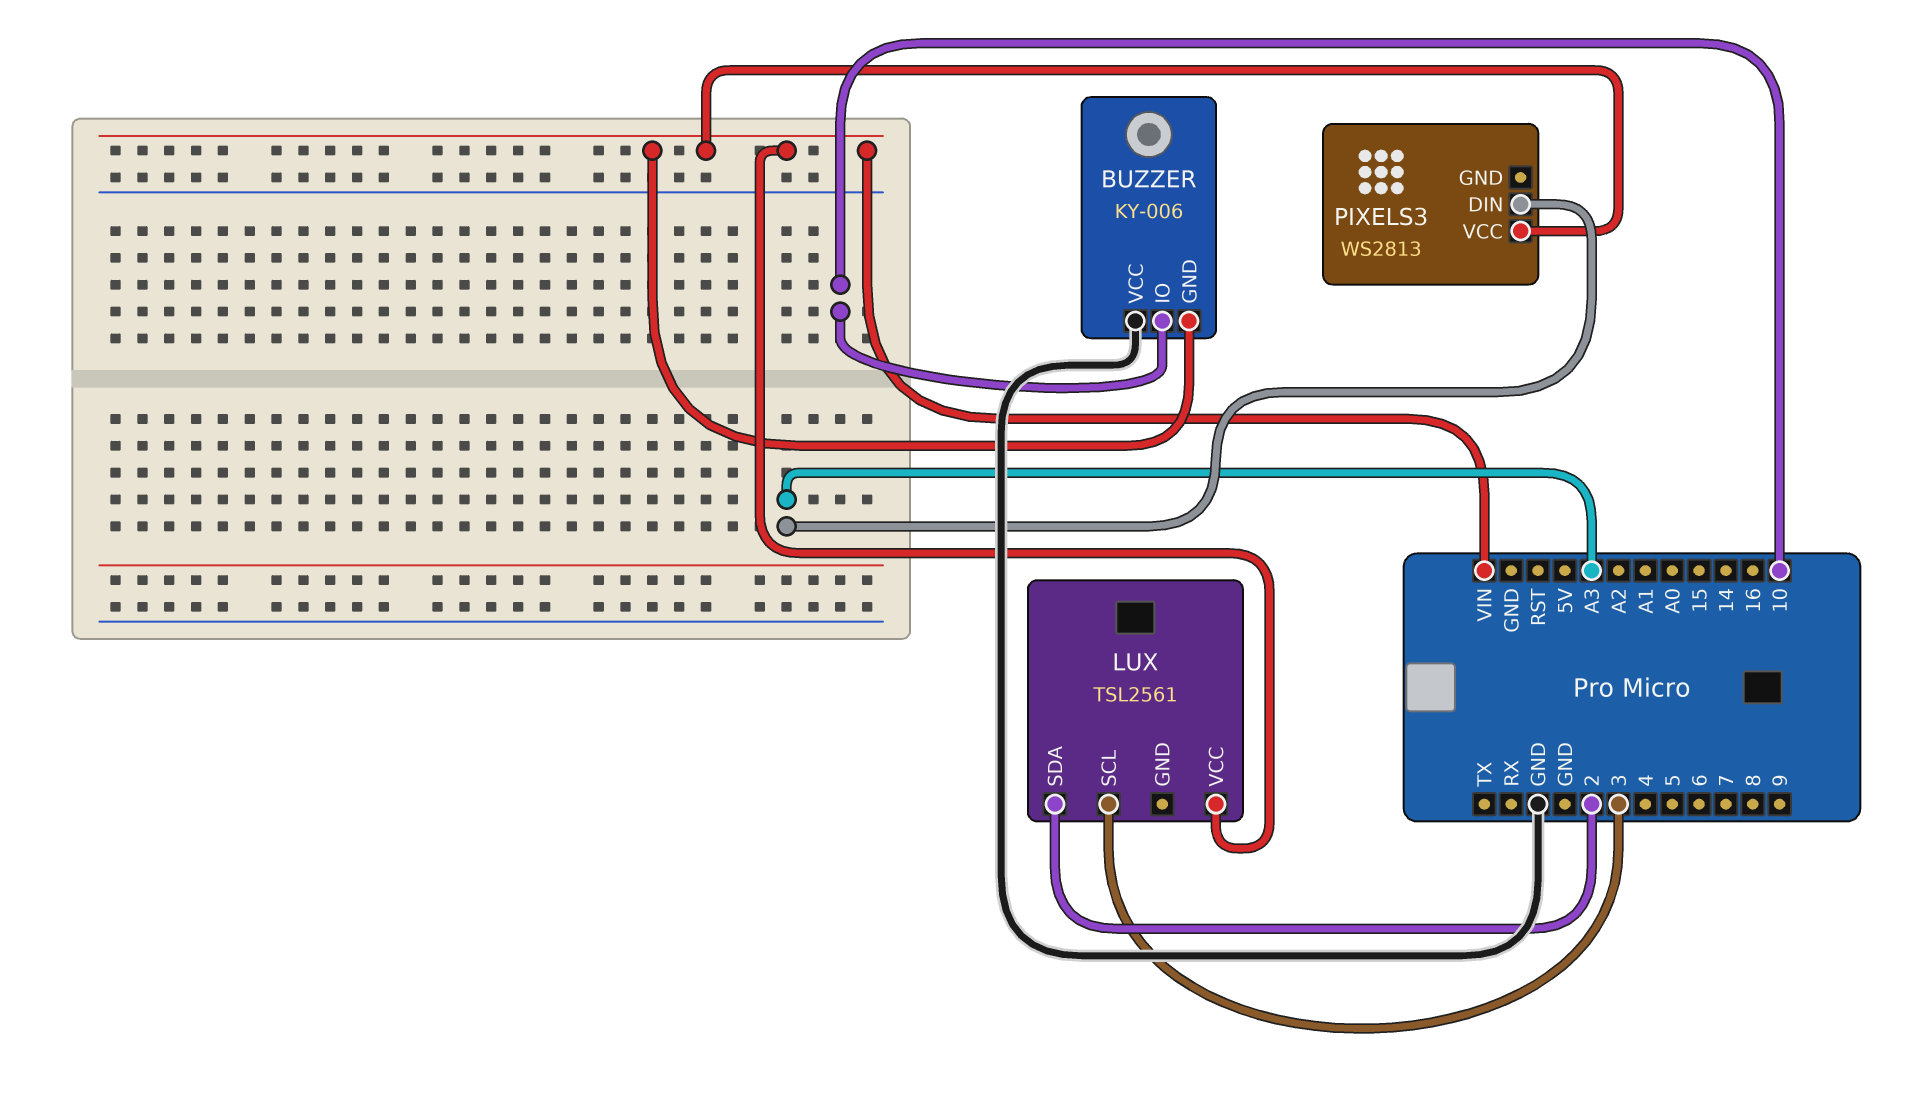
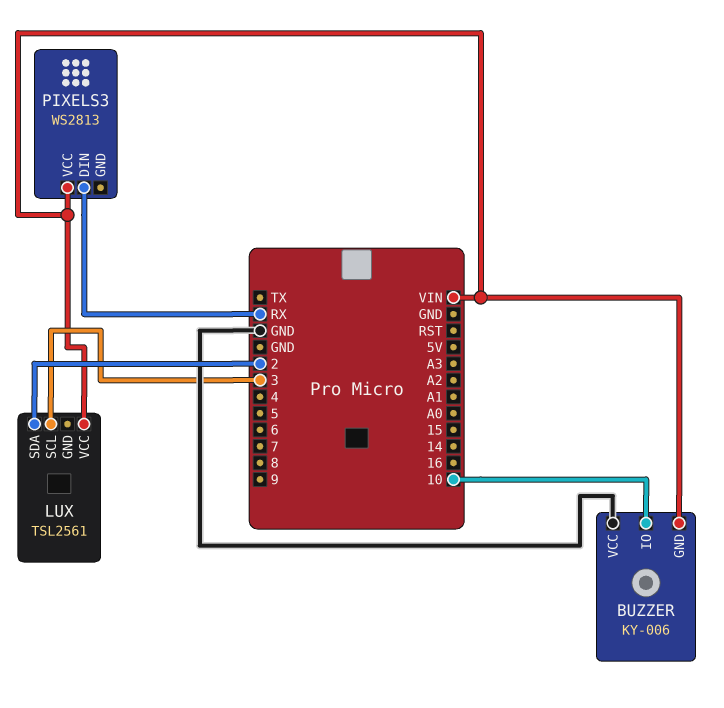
PIXELS3 pin DIN: A3 -> RX

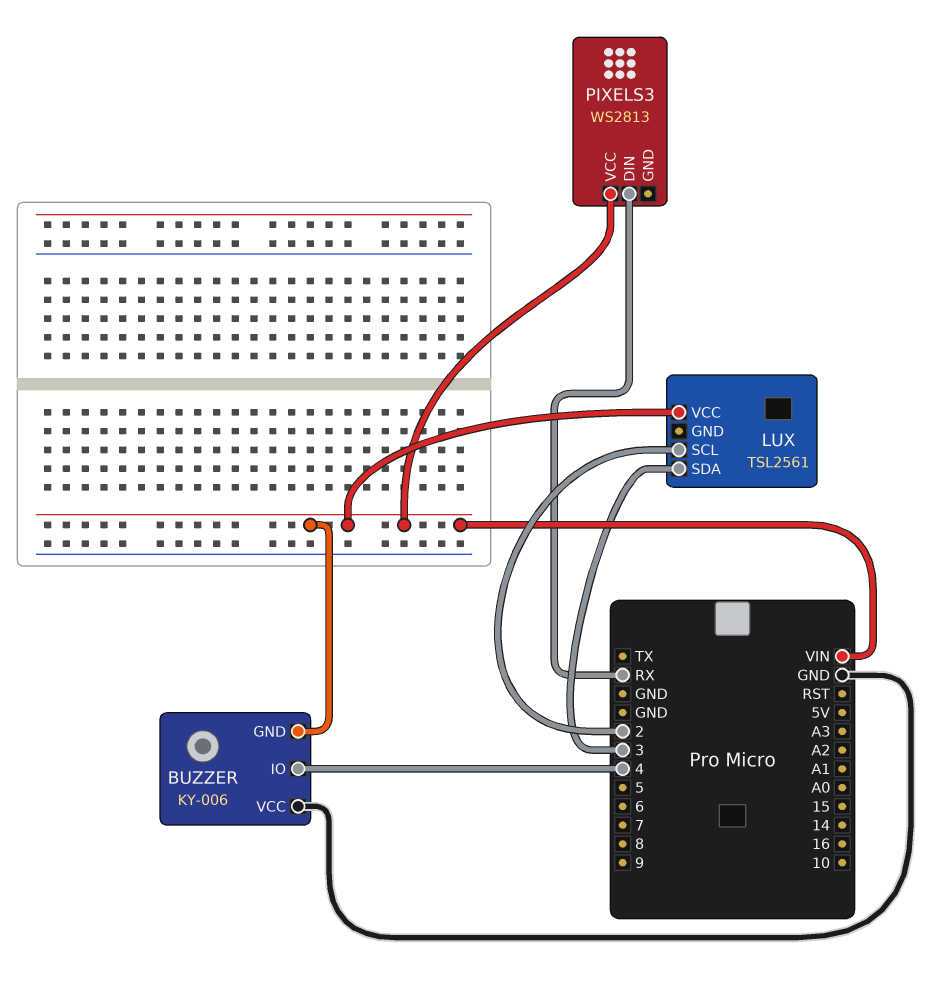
BUZZER pin IO: 10 -> 4
LUX pin SCL: 3 -> 2
LUX pin SDA: 2 -> 3

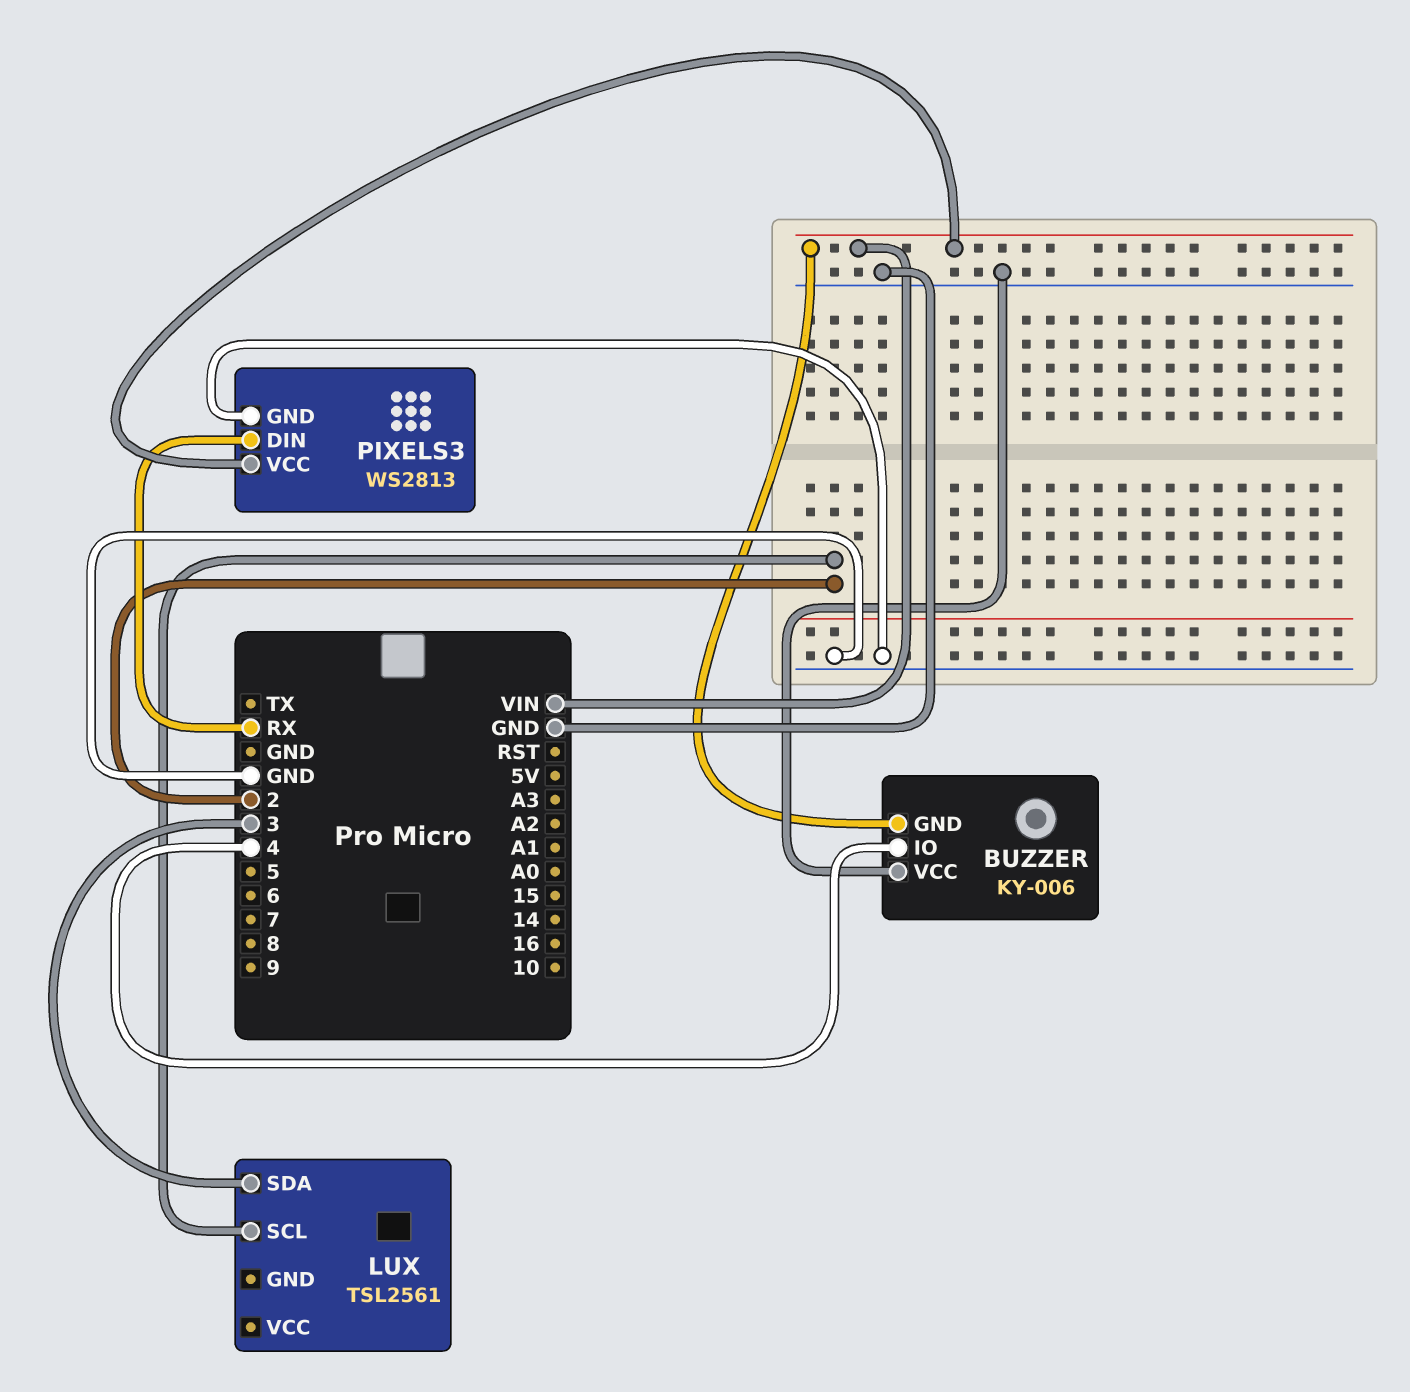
LUX pin VCC: VIN -> none
PIXELS3 pin GND: none -> GND

